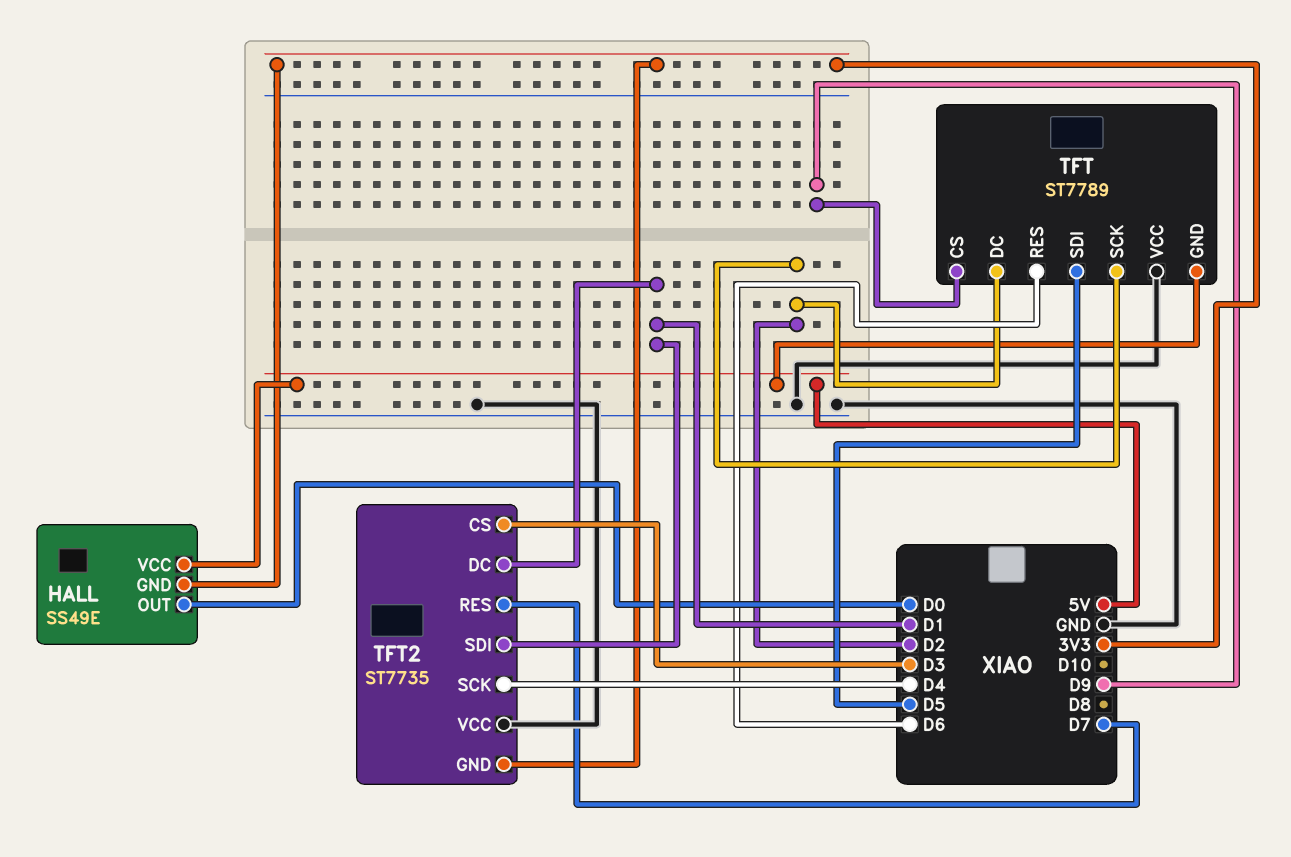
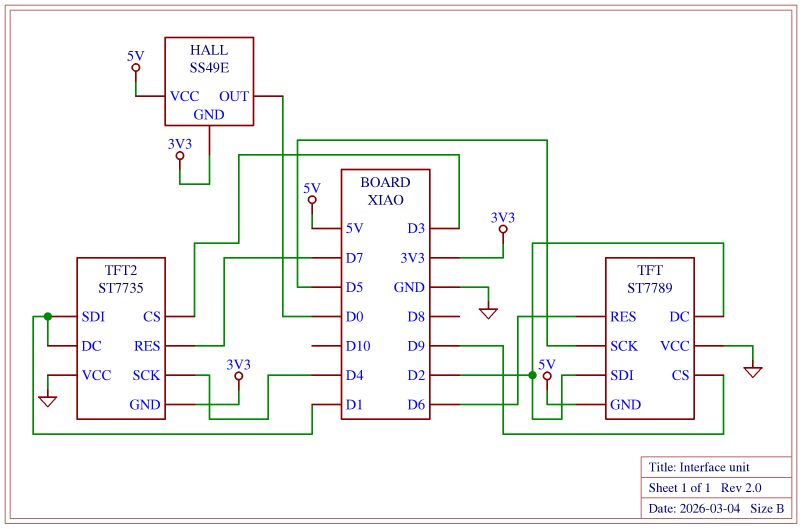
TFT pin SCK: D2 -> D5
TFT pin SDI: D5 -> D2

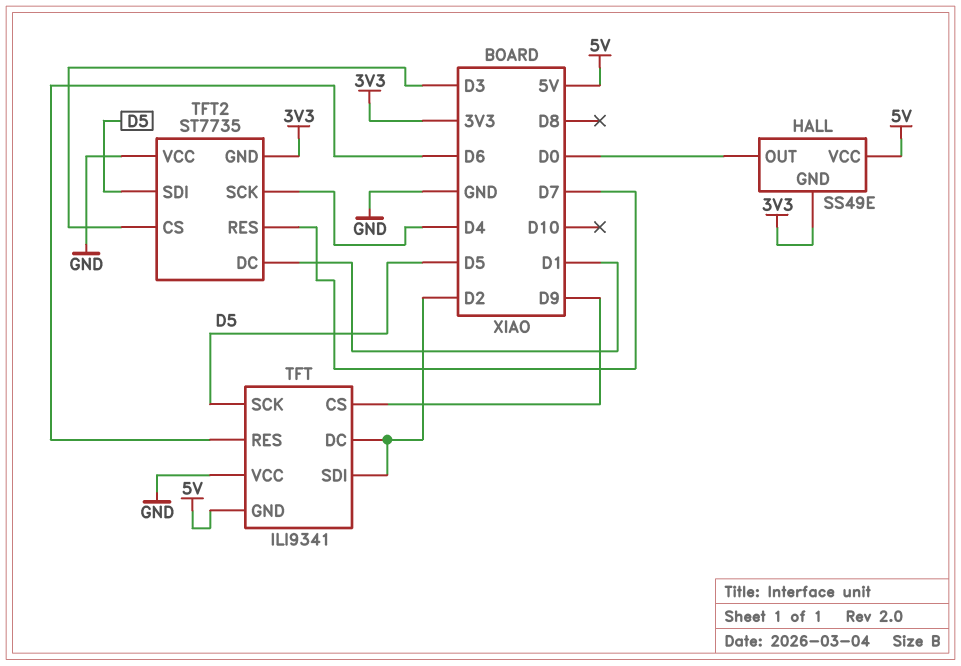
TFT: ST7789 -> ILI9341
TFT2 pin SDI: D1 -> D5

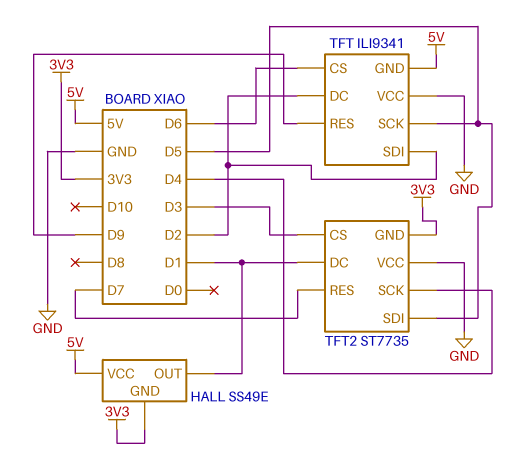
HALL pin OUT: D0 -> D1
TFT pin CS: D9 -> D6
TFT pin RES: D6 -> D9

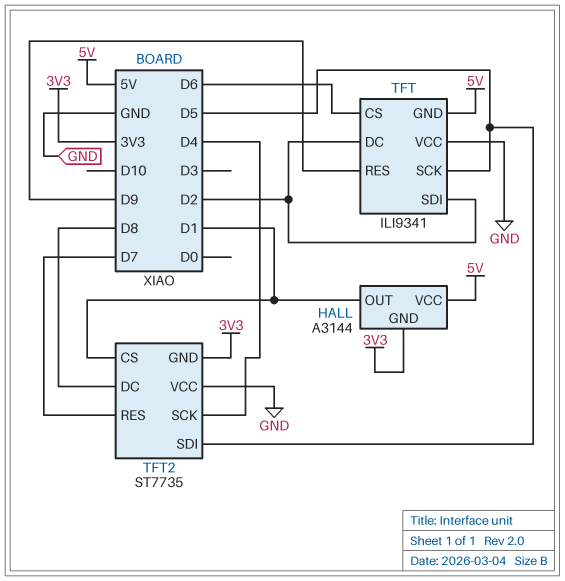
HALL: SS49E -> A3144
TFT2 pin CS: D3 -> D1
TFT2 pin DC: D1 -> D8

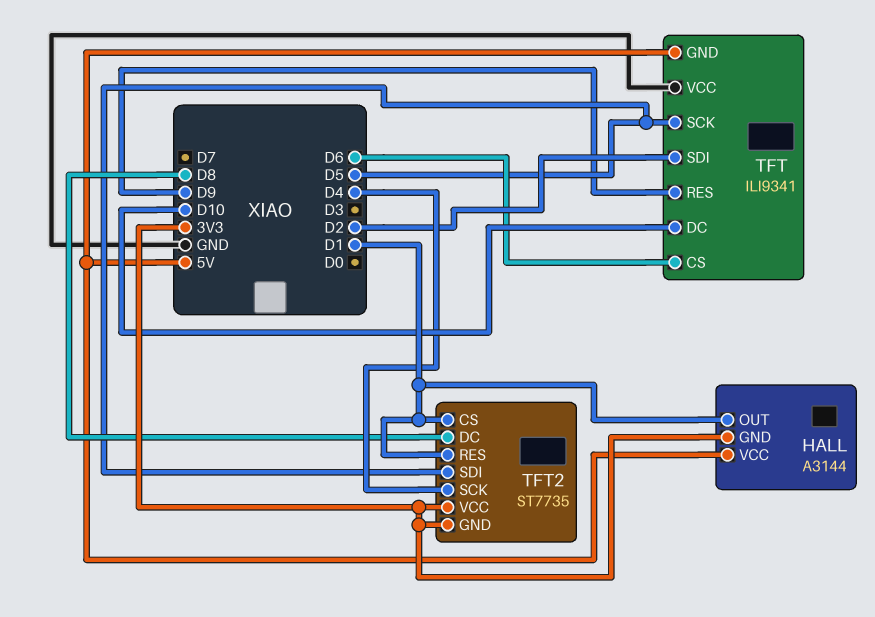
TFT pin DC: D2 -> D10
TFT2 pin RES: D7 -> D1
TFT2 pin VCC: GND -> 3V3

